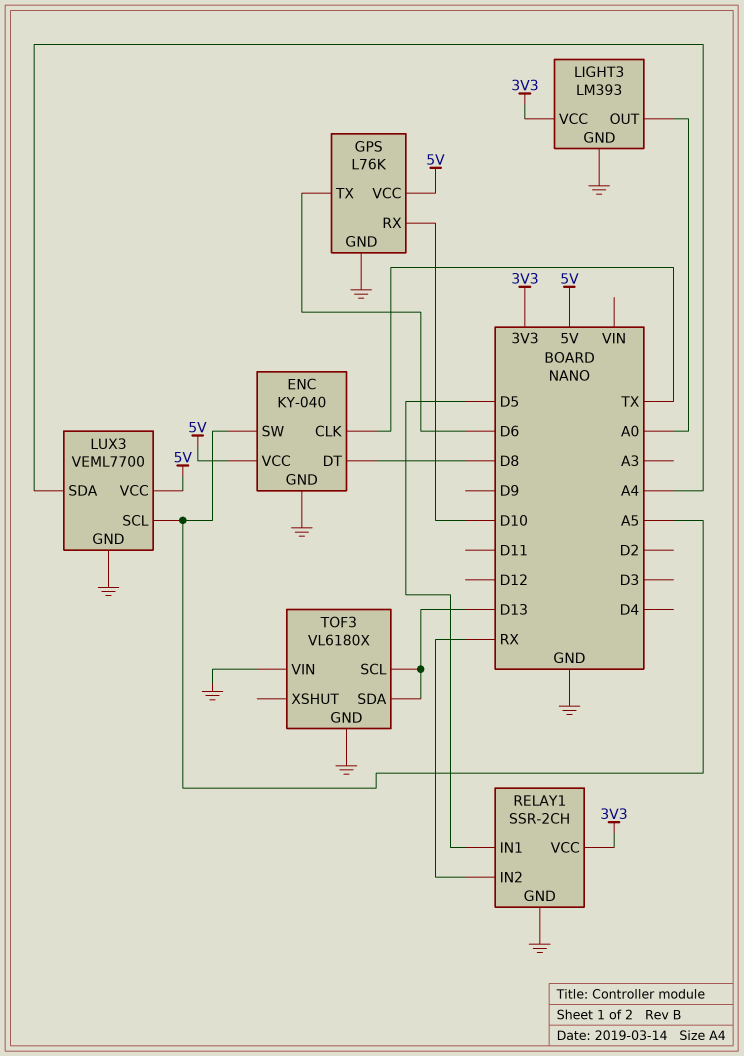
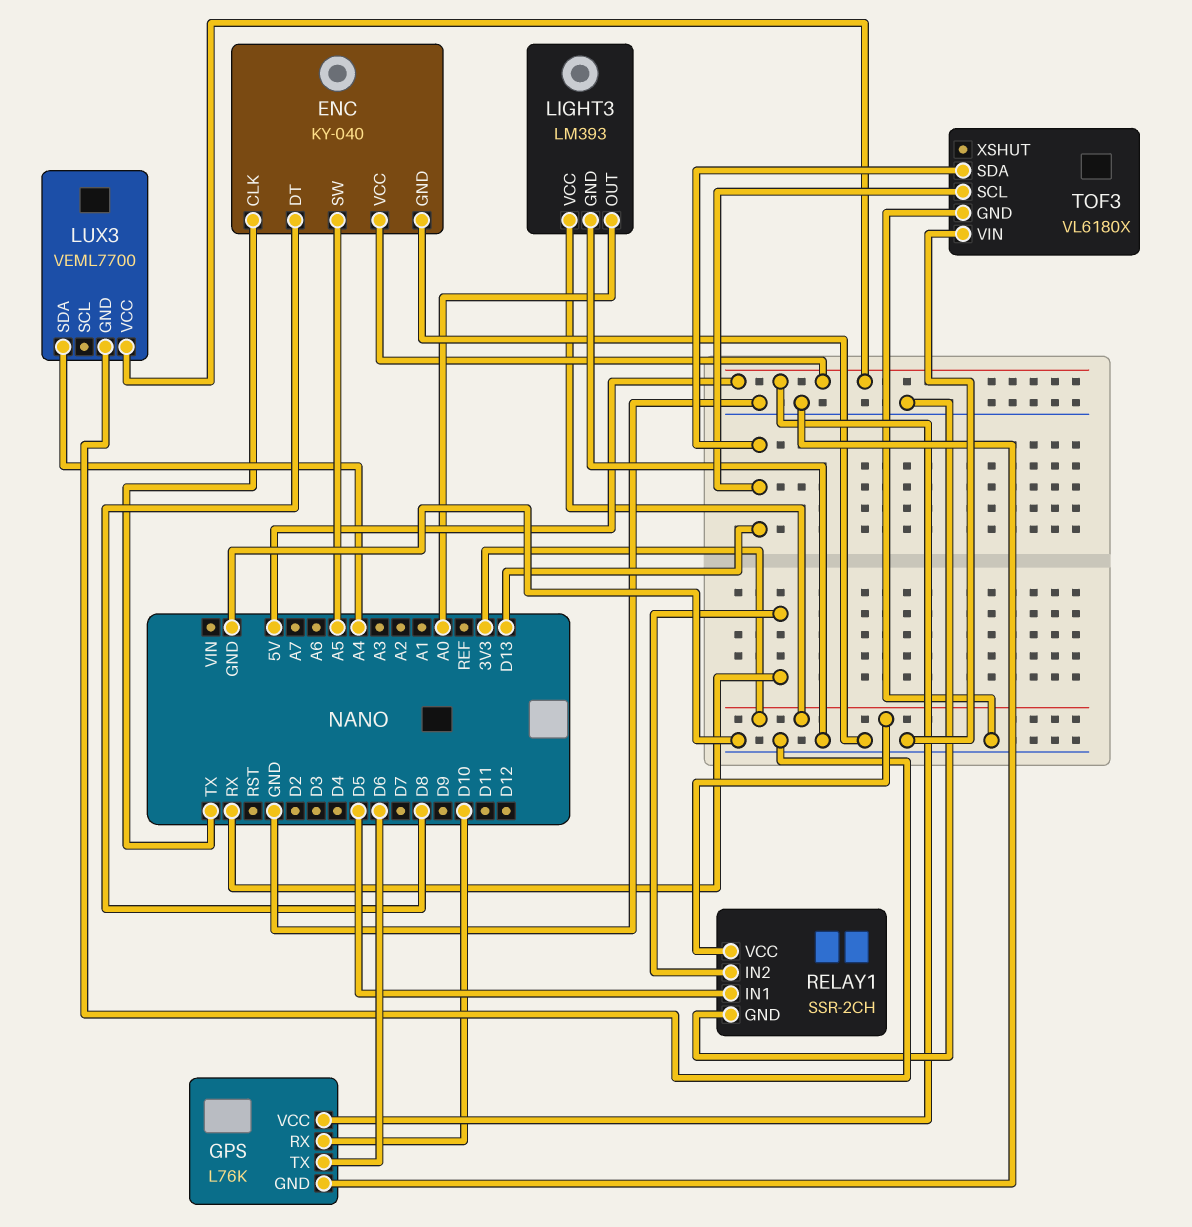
LUX3 pin SCL: A5 -> none

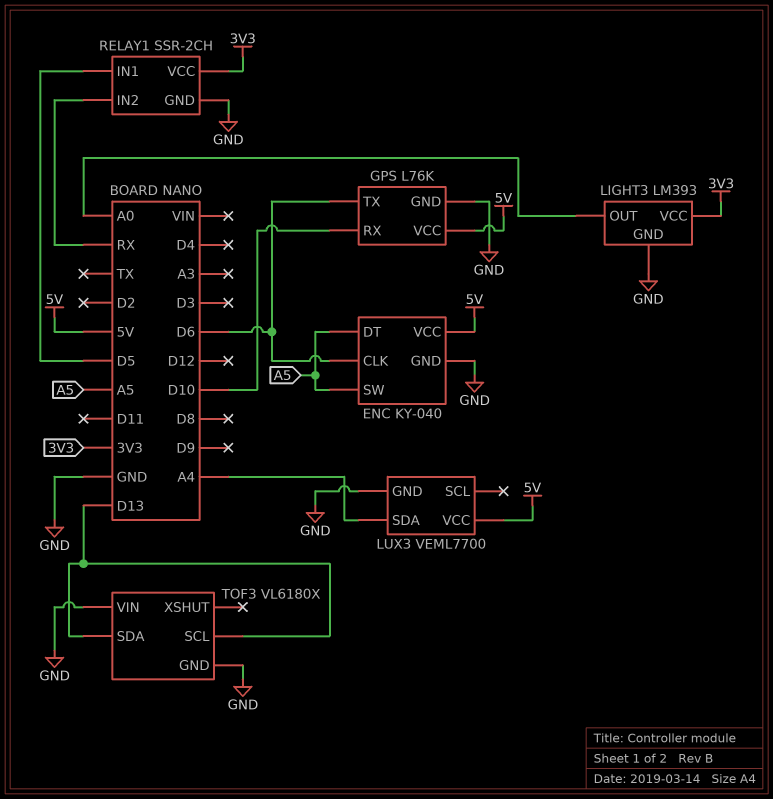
ENC pin CLK: TX -> D6
ENC pin DT: D8 -> A5

